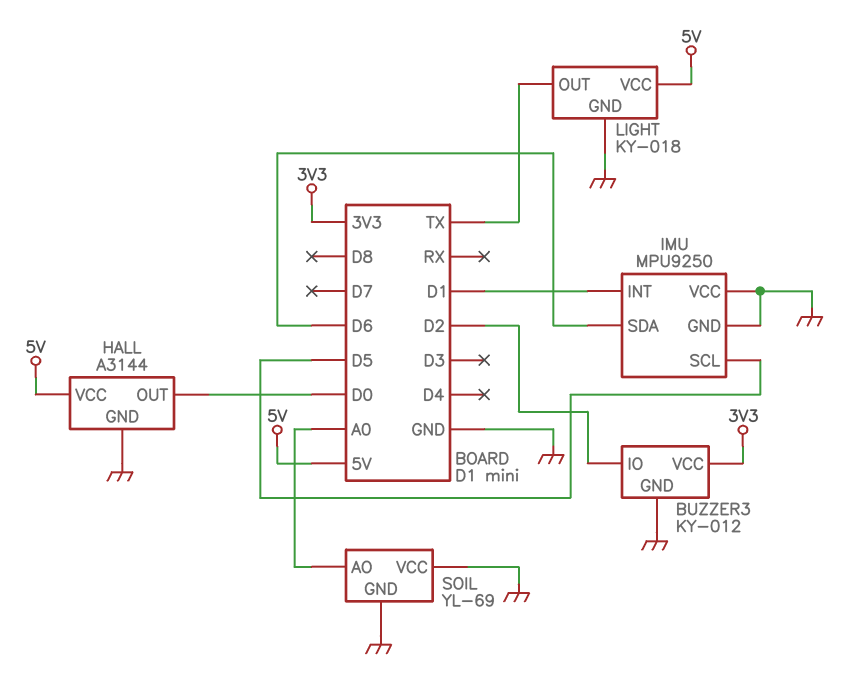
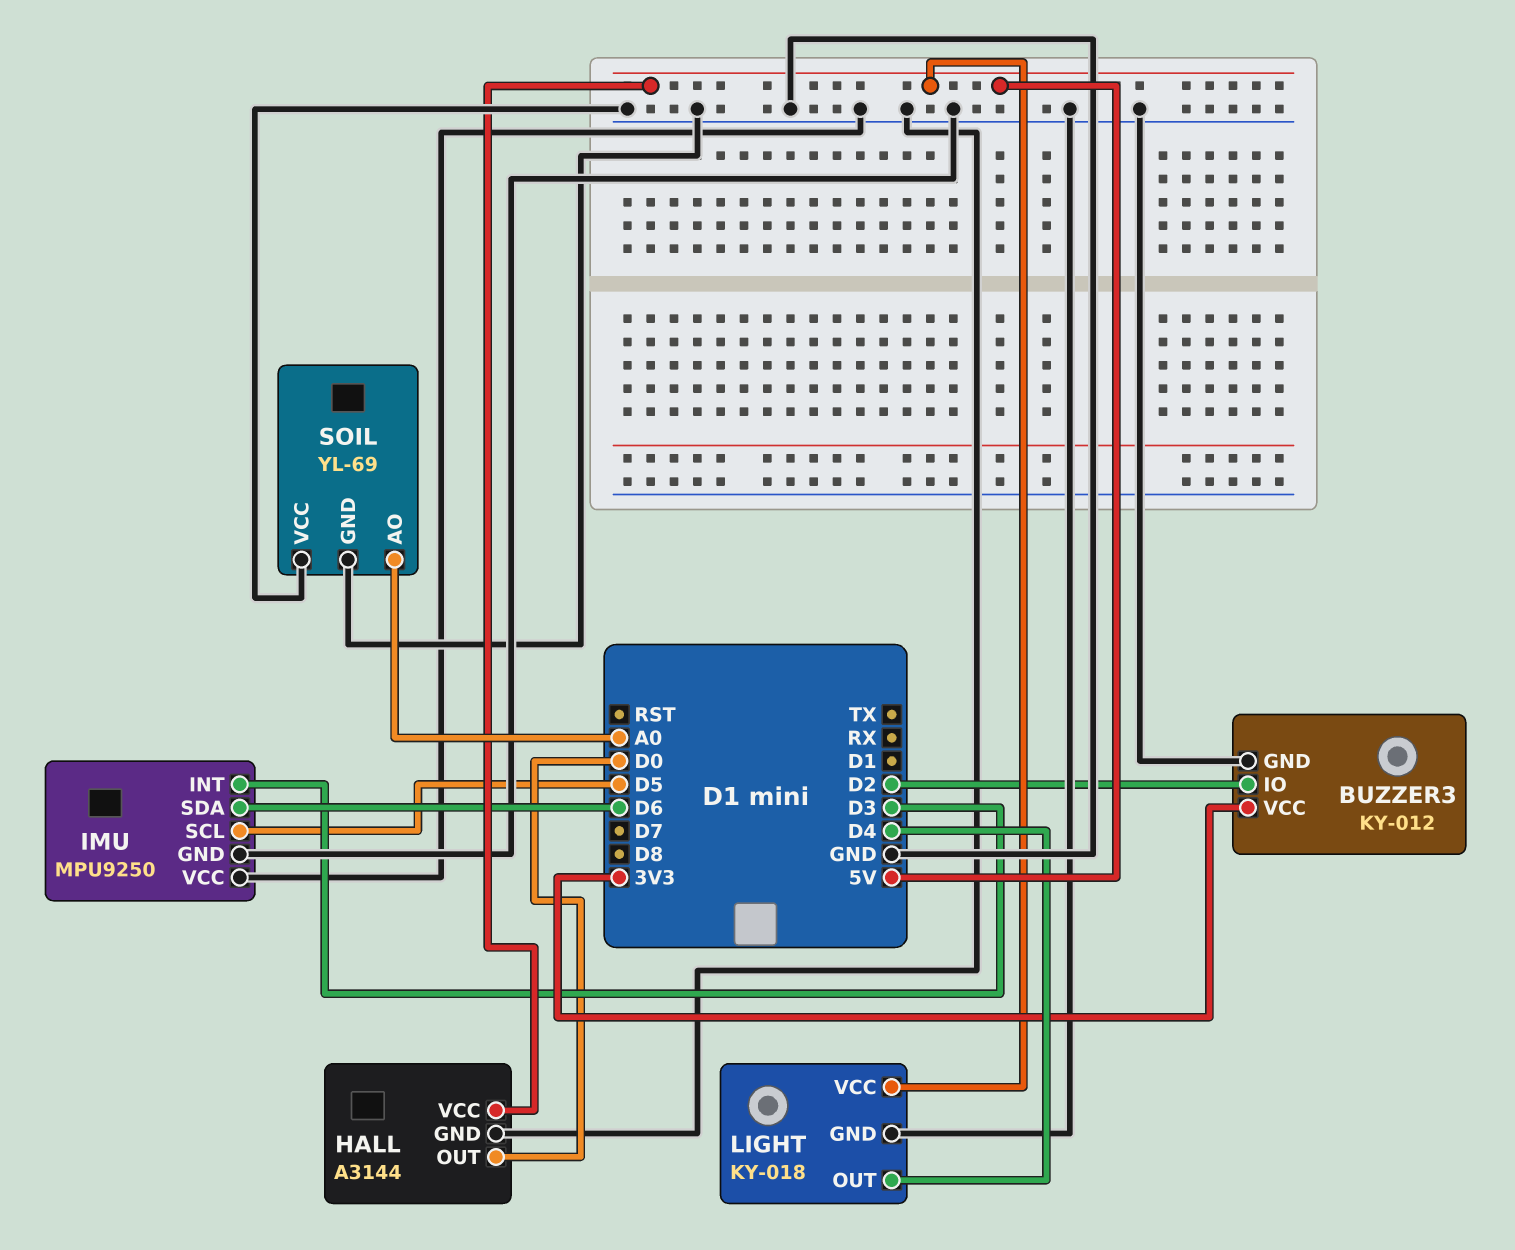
IMU pin INT: D1 -> D3
LIGHT pin OUT: TX -> D4

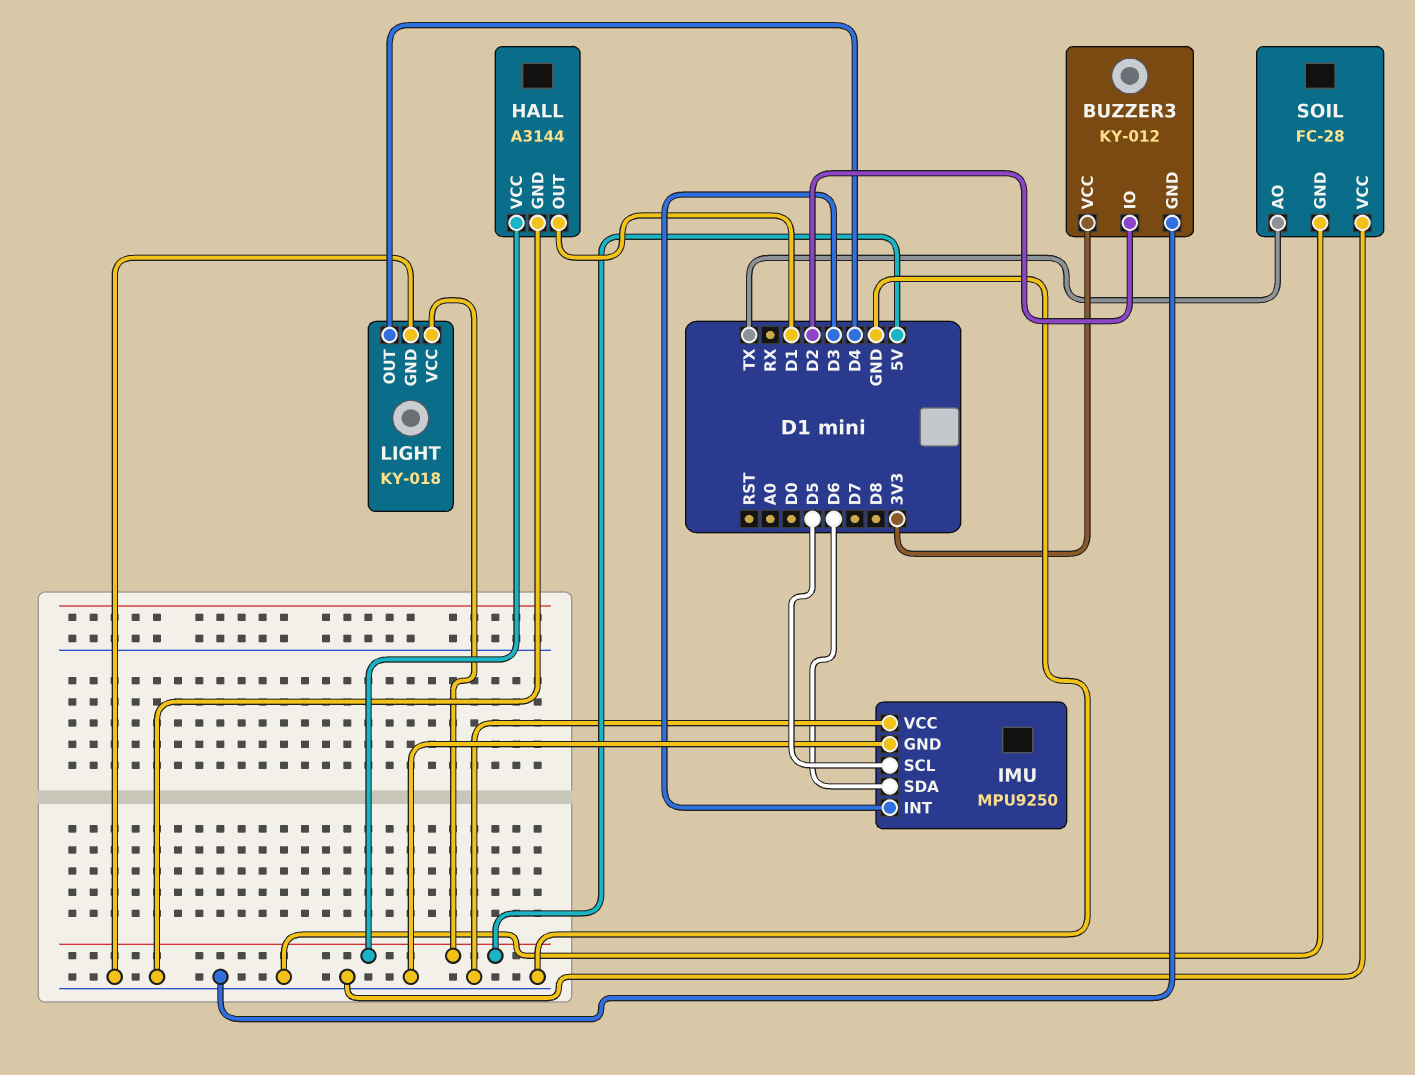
HALL pin OUT: D0 -> D1
SOIL: YL-69 -> FC-28
SOIL pin AO: A0 -> TX

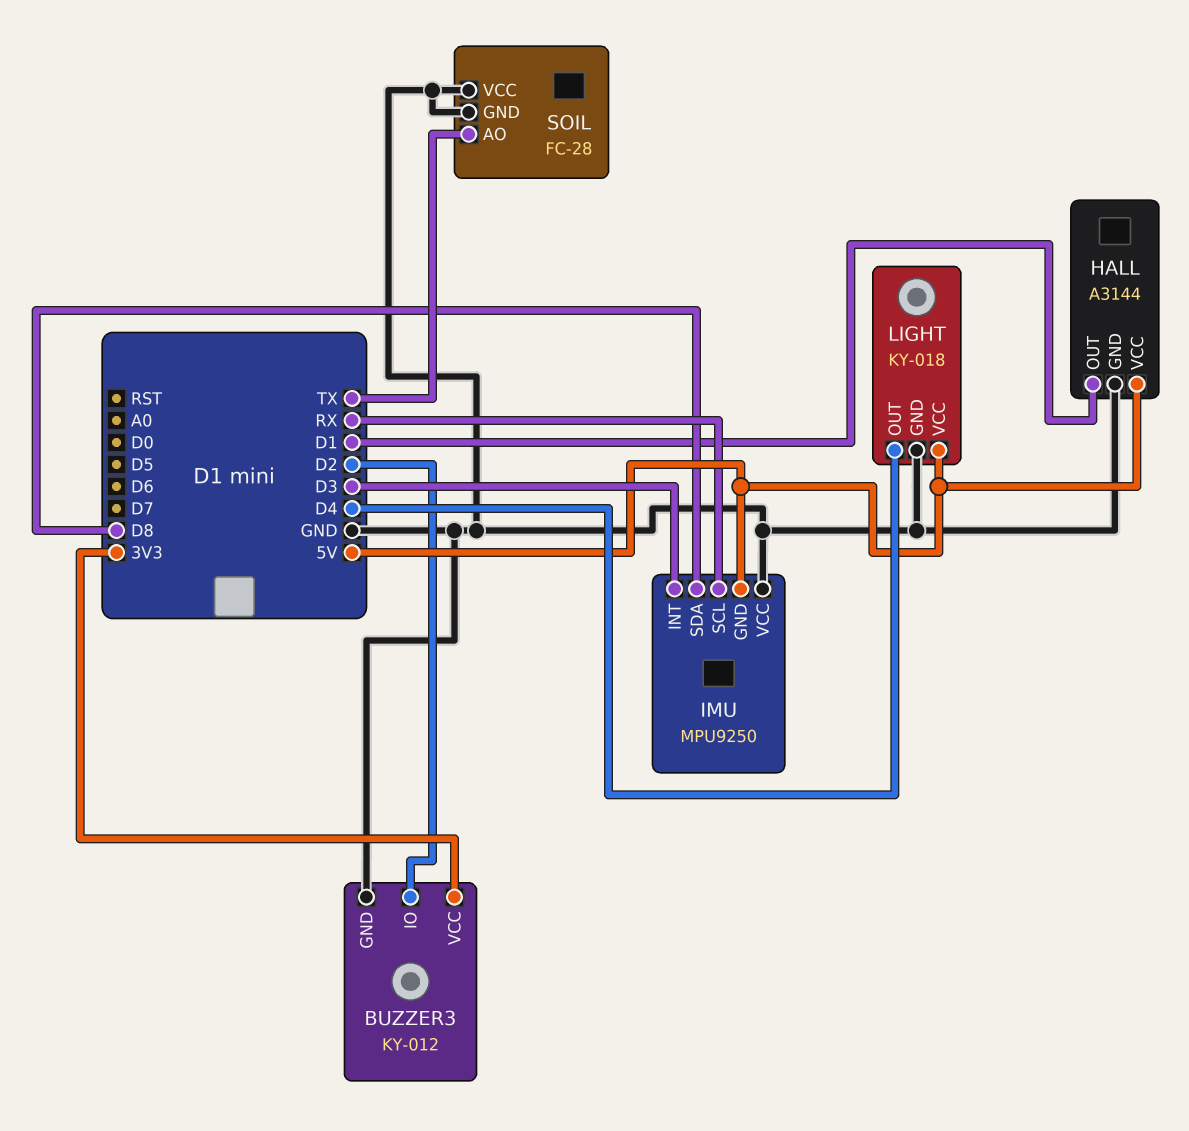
IMU pin GND: GND -> 5V
IMU pin SCL: D5 -> RX
IMU pin SDA: D6 -> D8

